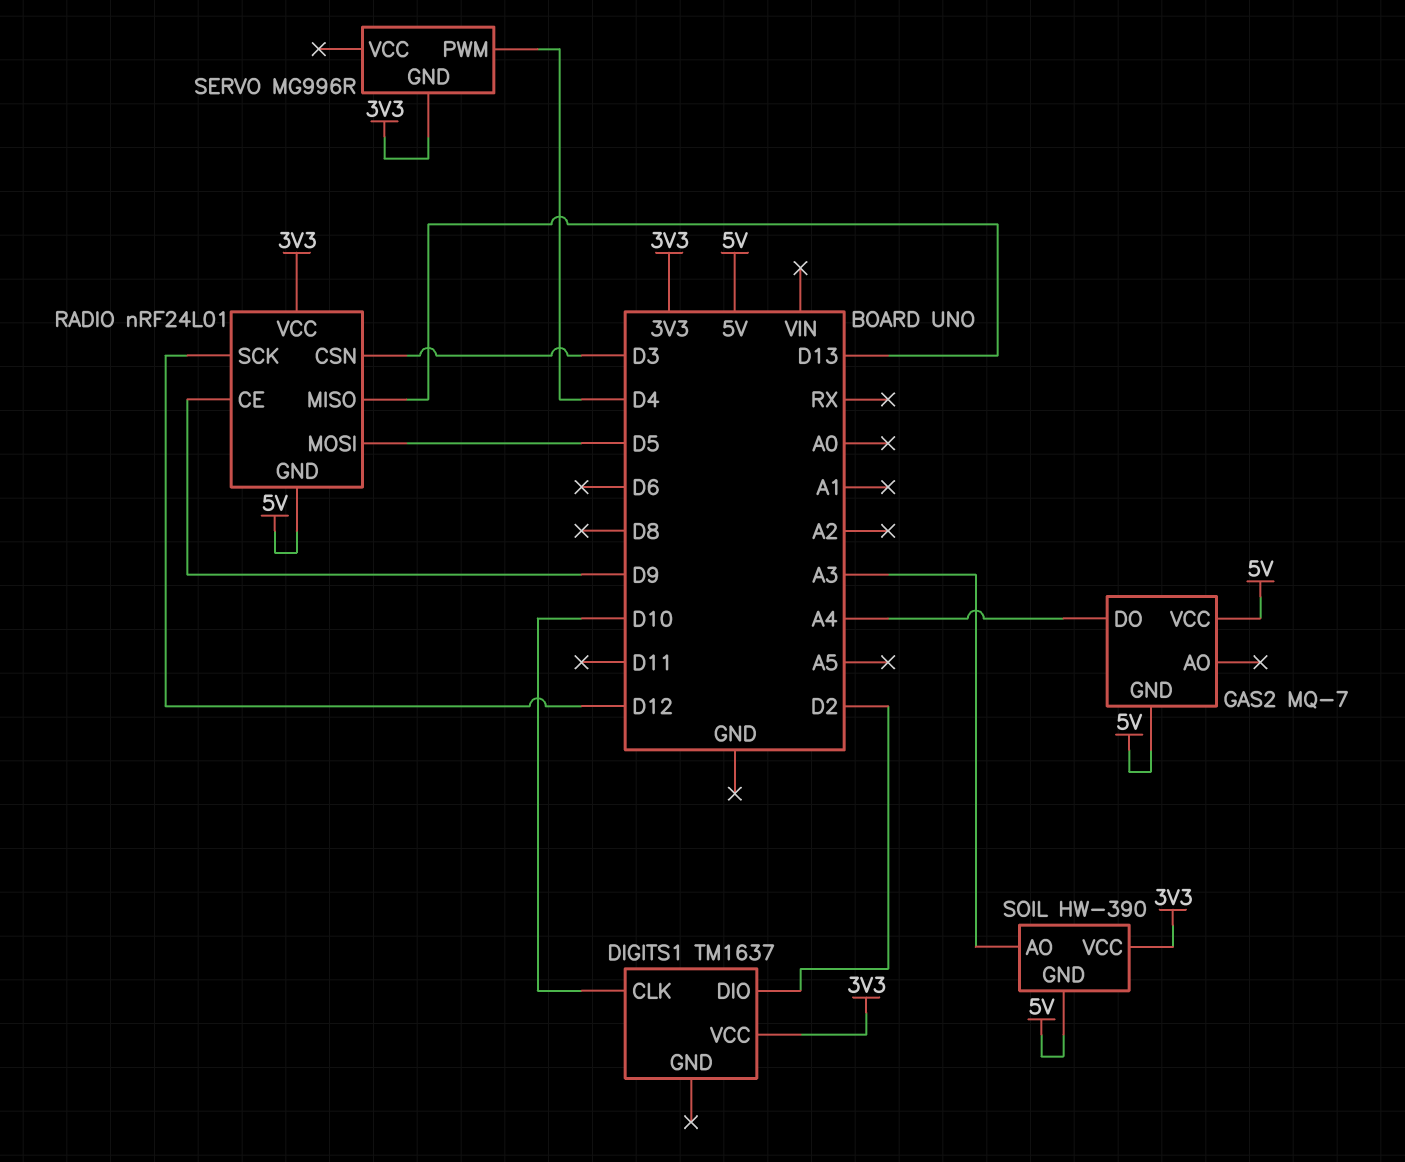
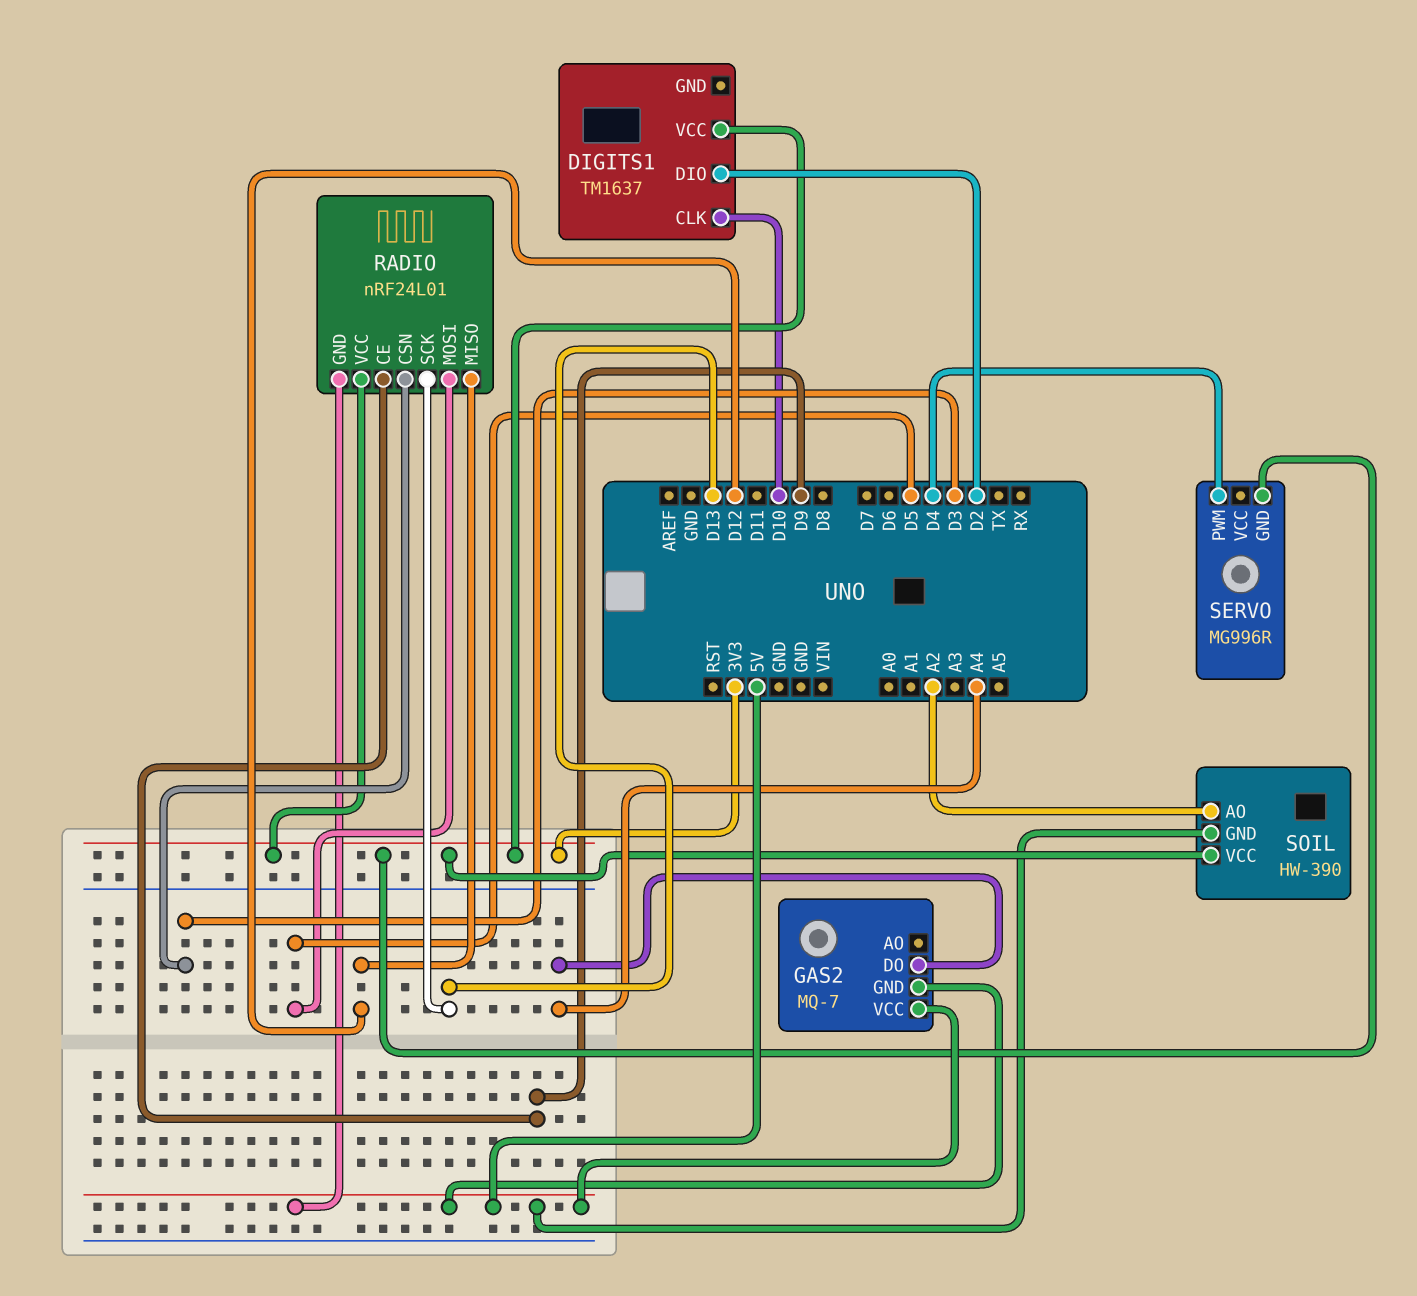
RADIO pin MISO: D13 -> D12
RADIO pin SCK: D12 -> D13
SOIL pin AO: A3 -> A2

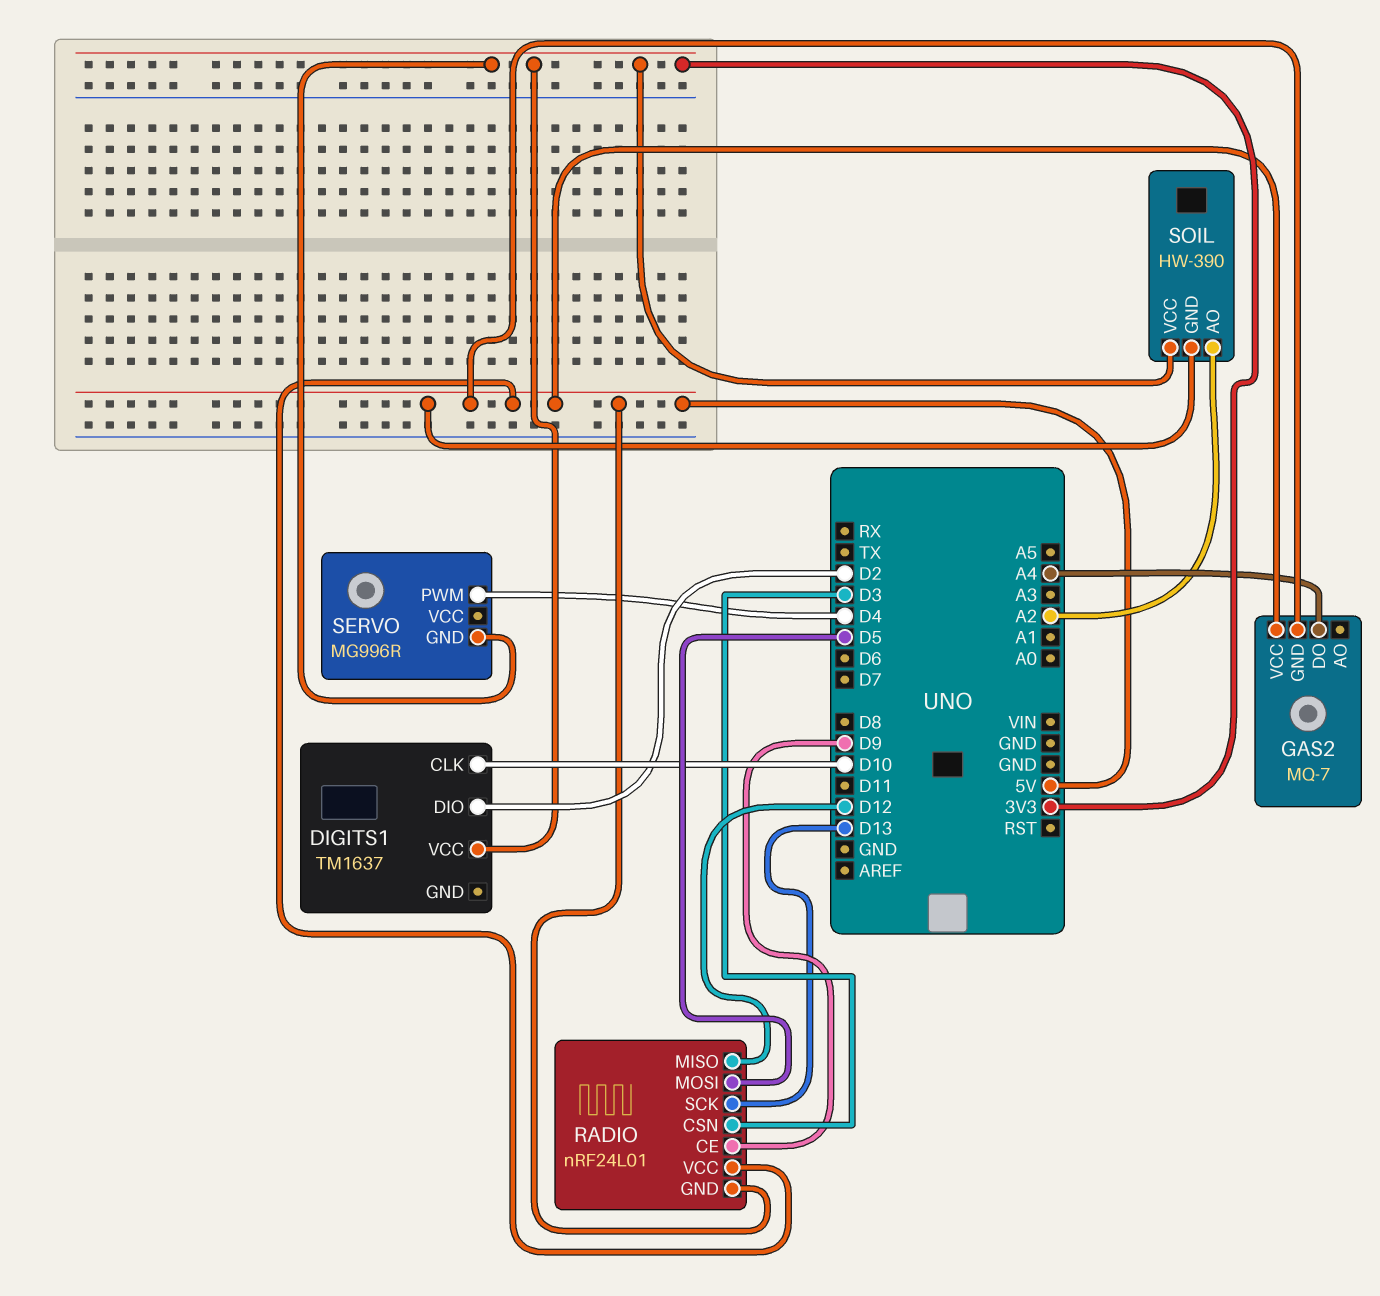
RADIO pin VCC: 3V3 -> 5V

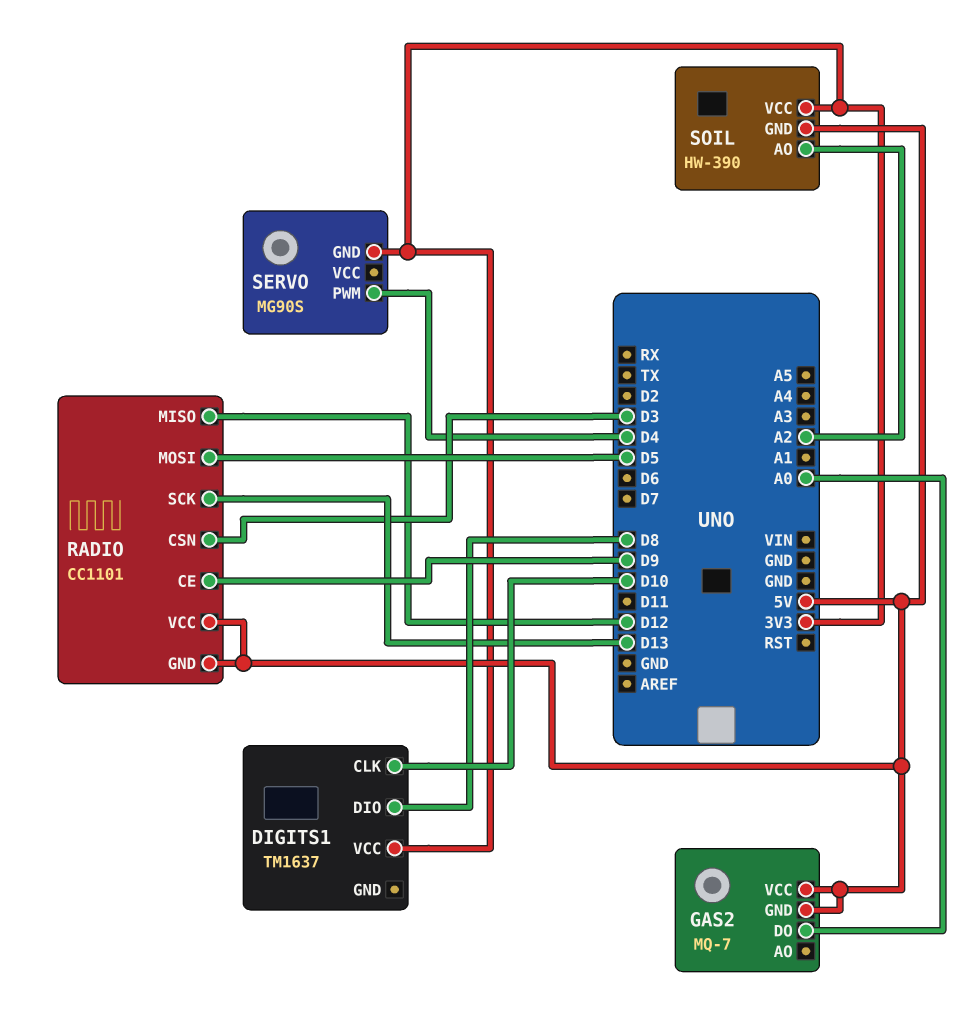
DIGITS1 pin DIO: D2 -> D8
GAS2 pin DO: A4 -> A0
RADIO: nRF24L01 -> CC1101
SERVO: MG996R -> MG90S

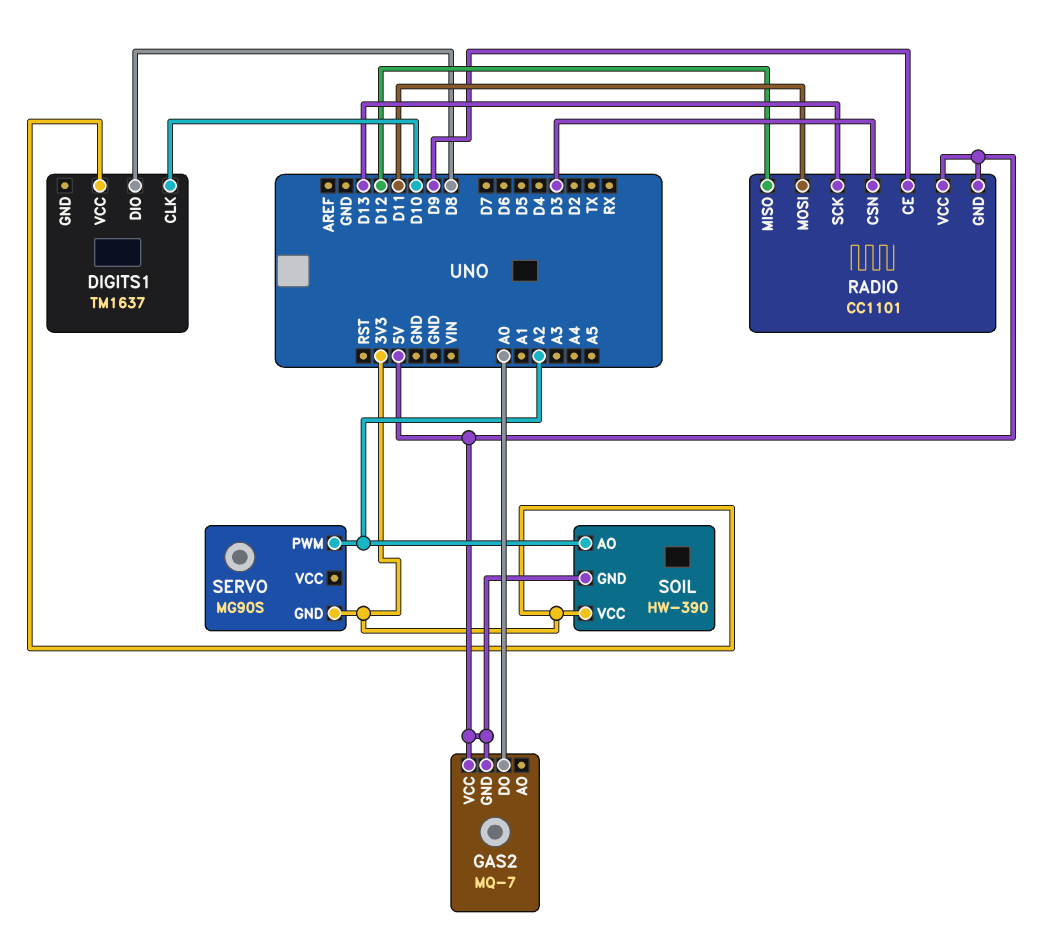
RADIO pin MOSI: D5 -> D11
SERVO pin PWM: D4 -> A2

